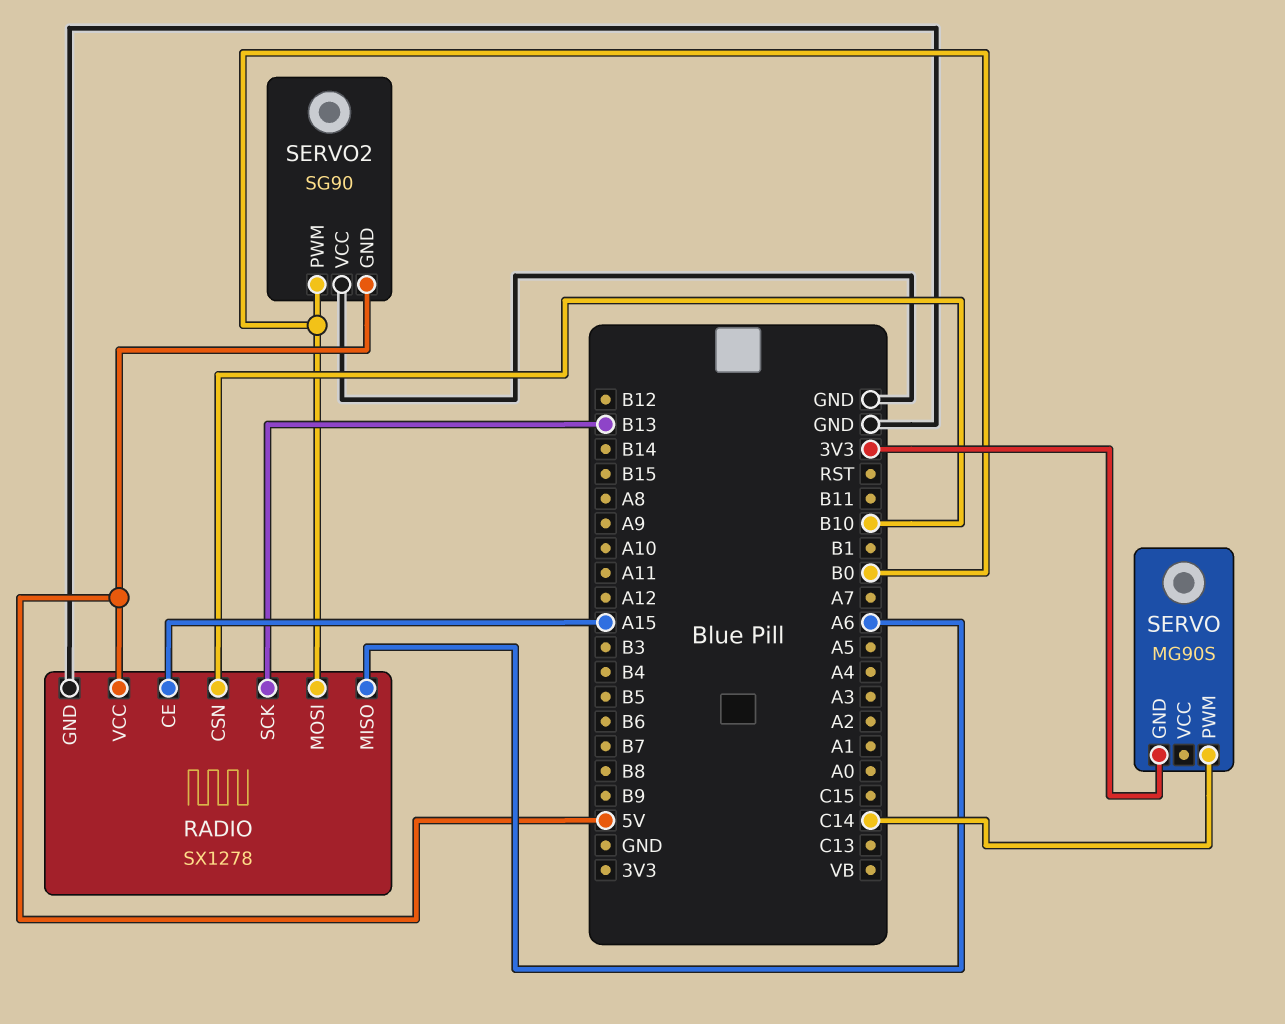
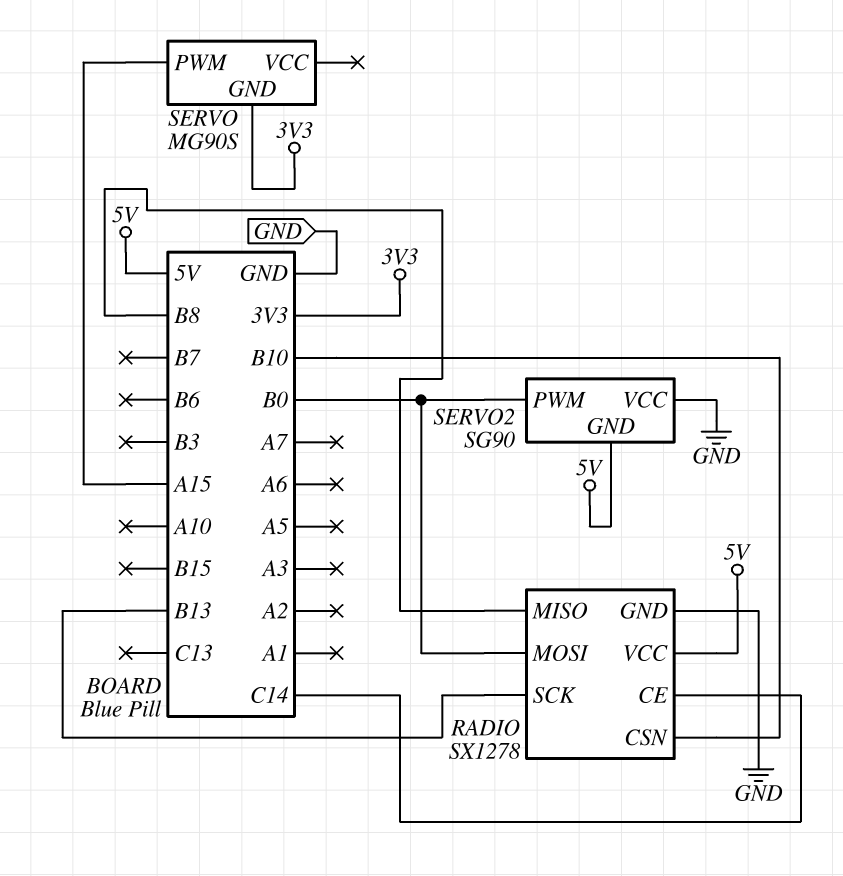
RADIO pin CE: A15 -> C14
RADIO pin MISO: A6 -> B8
SERVO pin PWM: C14 -> A15

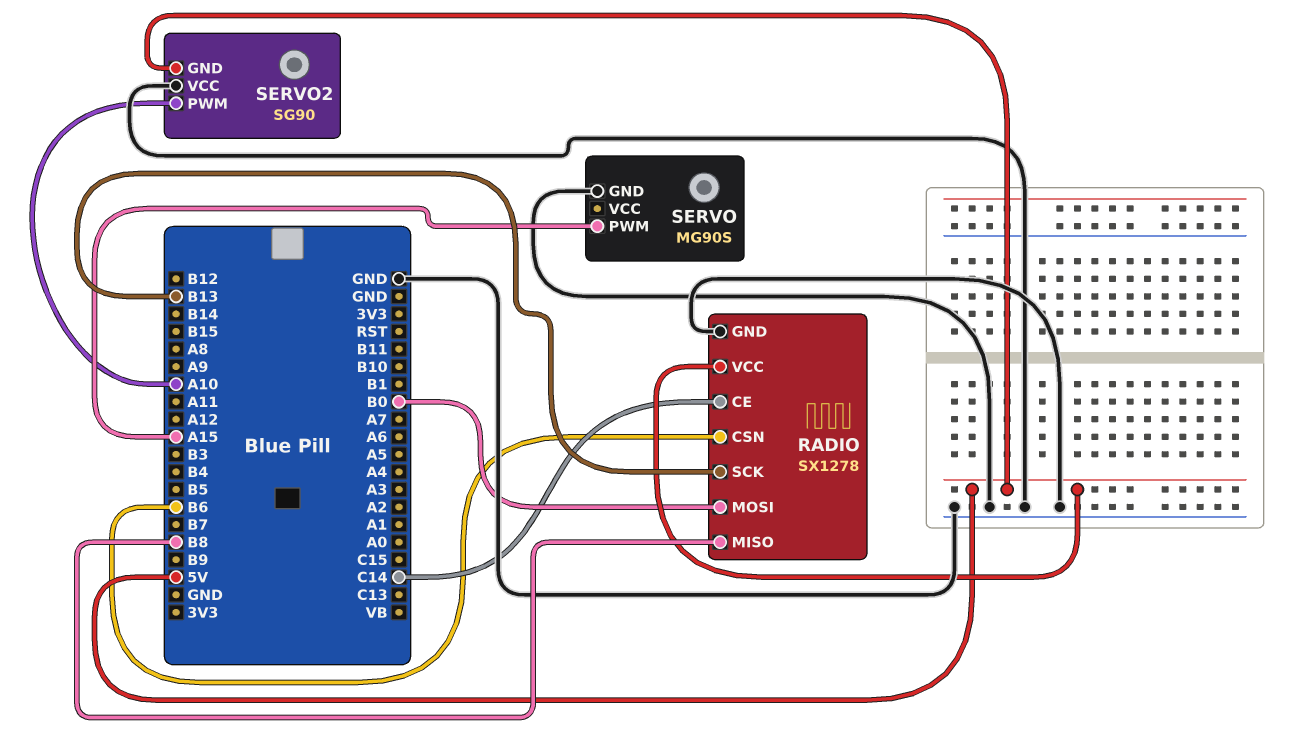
RADIO pin CSN: B10 -> B6
SERVO pin GND: 3V3 -> GND
SERVO2 pin PWM: B0 -> A10

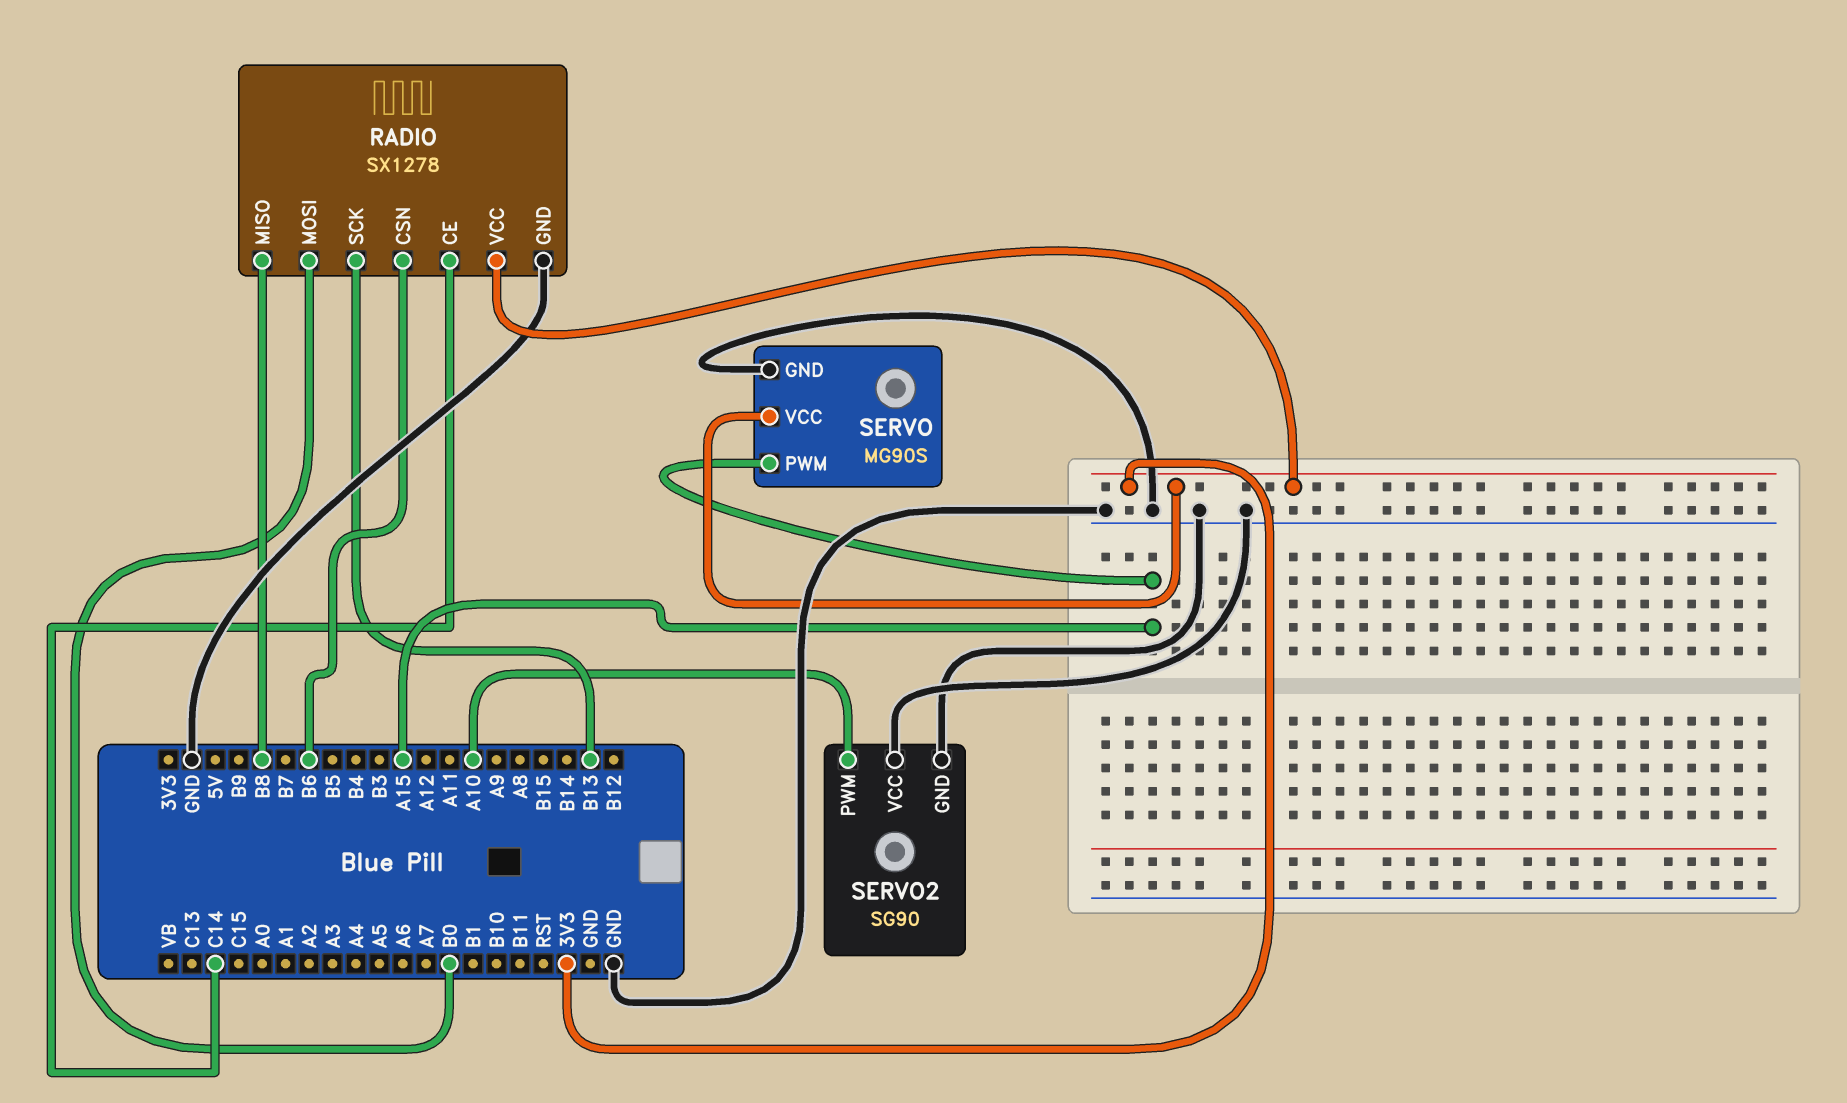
RADIO pin VCC: 5V -> 3V3
SERVO pin VCC: none -> 3V3
SERVO2 pin GND: 5V -> GND

